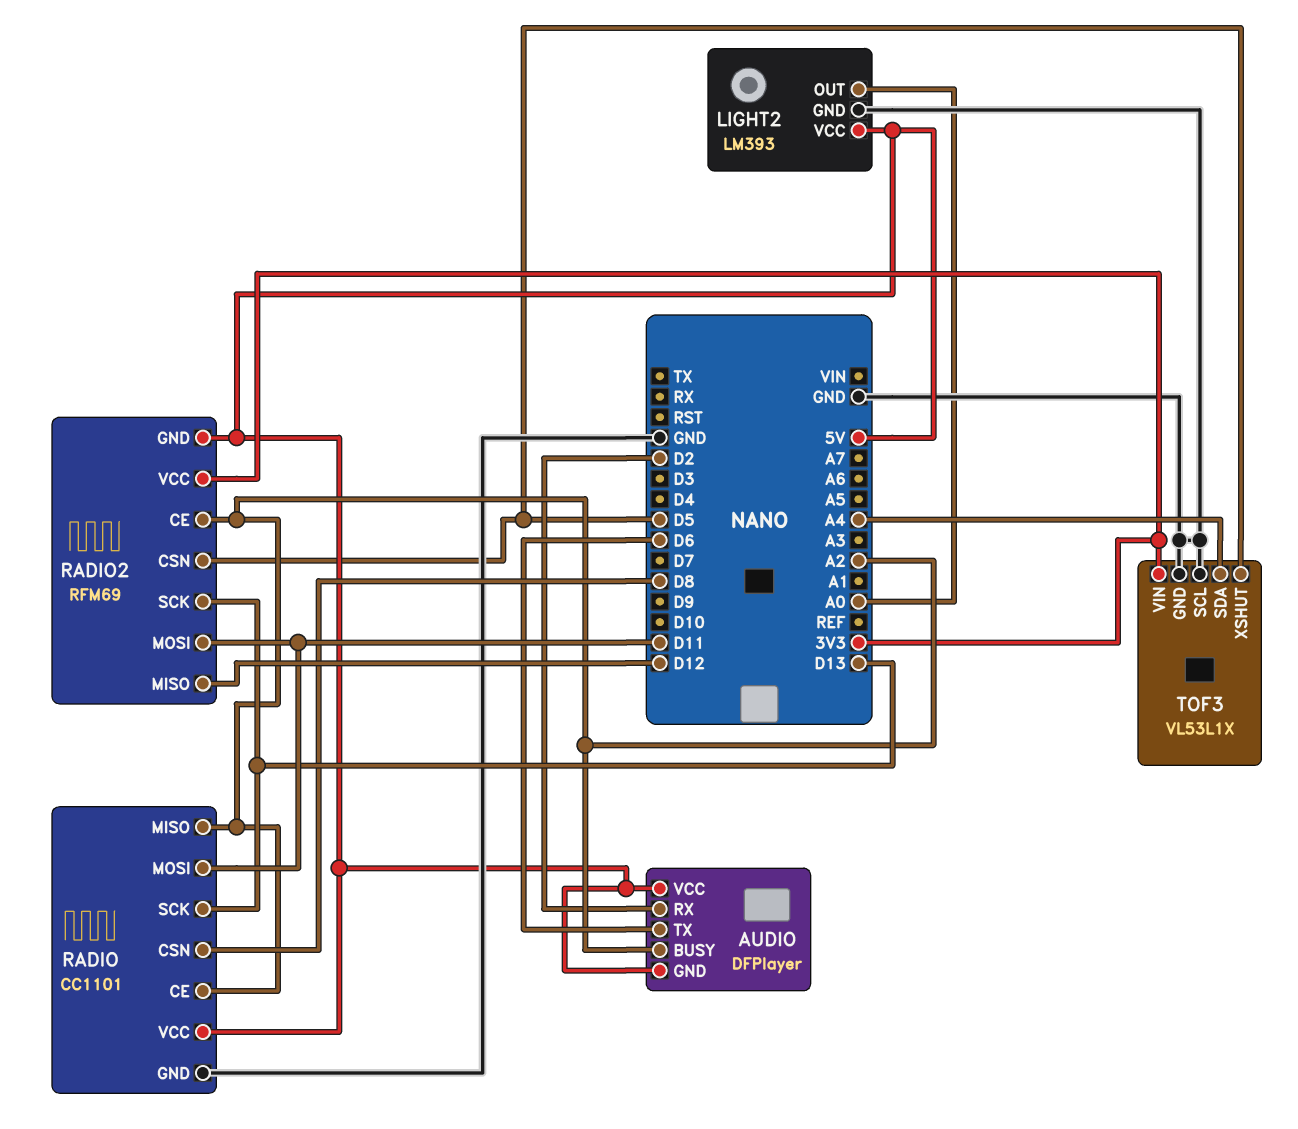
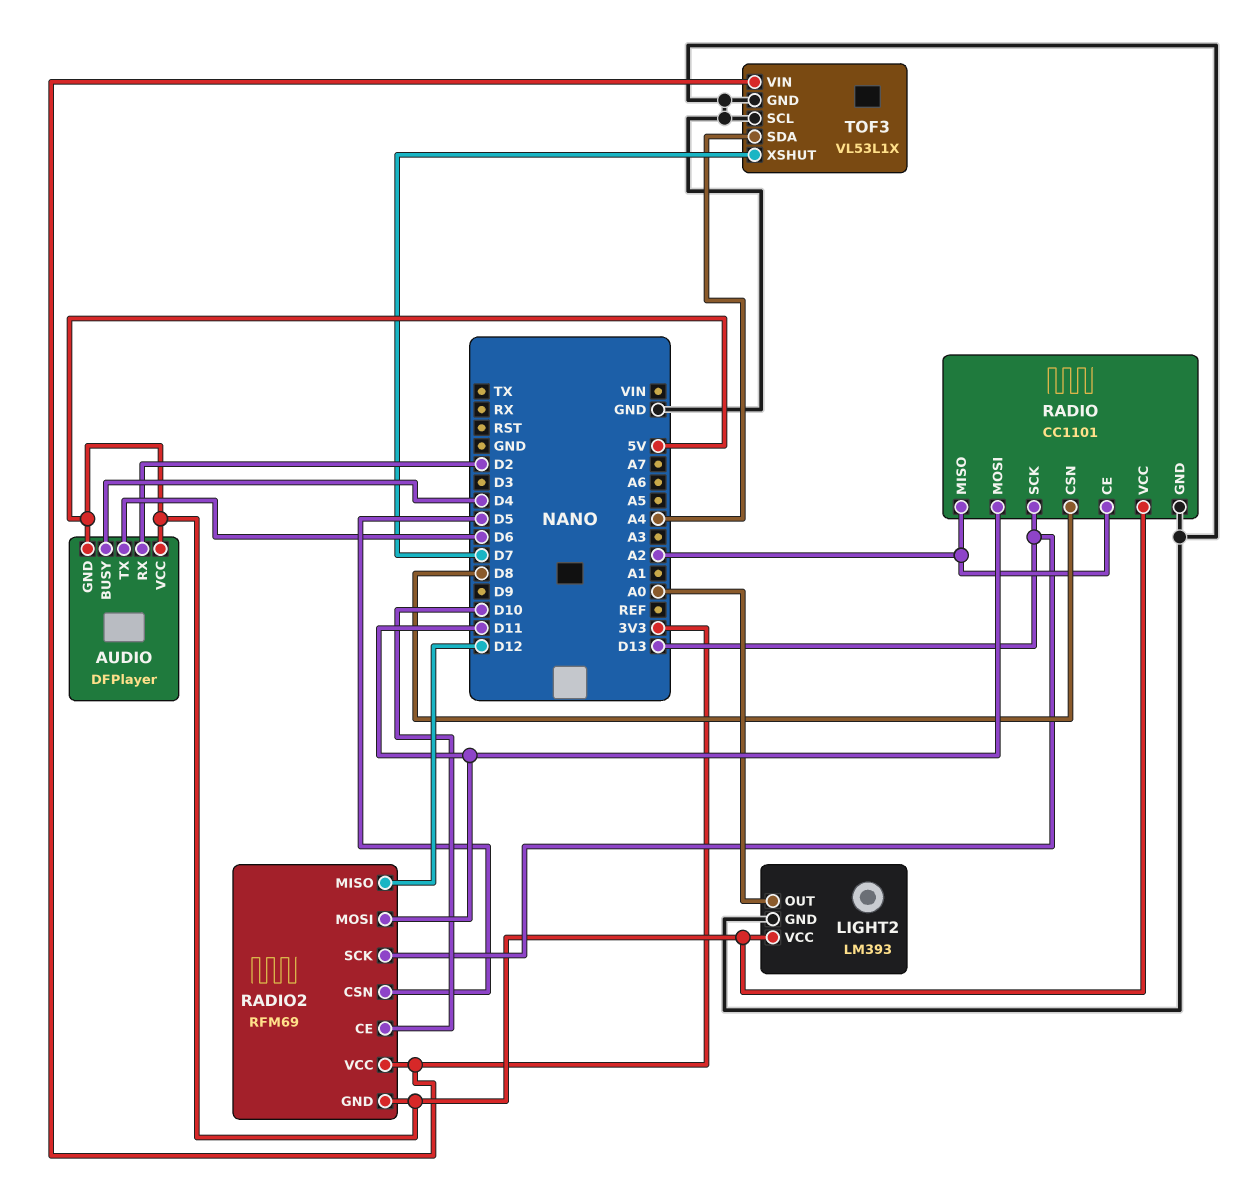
AUDIO pin BUSY: A2 -> D4
RADIO2 pin CE: A2 -> D10
TOF3 pin XSHUT: D5 -> D7

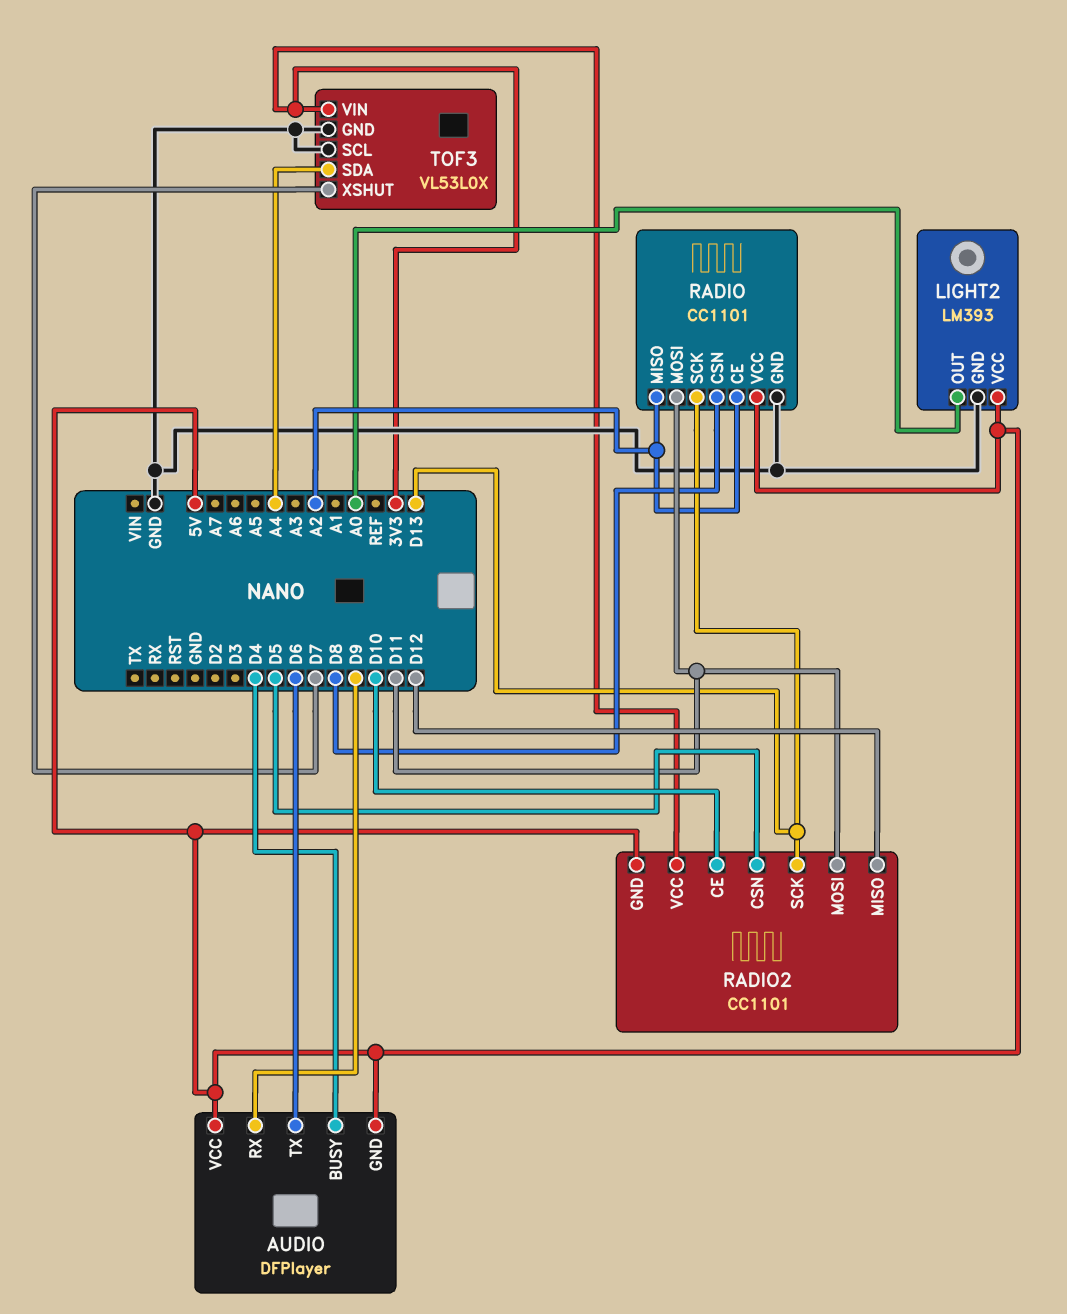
AUDIO pin RX: D2 -> D9
RADIO2: RFM69 -> CC1101
TOF3: VL53L1X -> VL53L0X

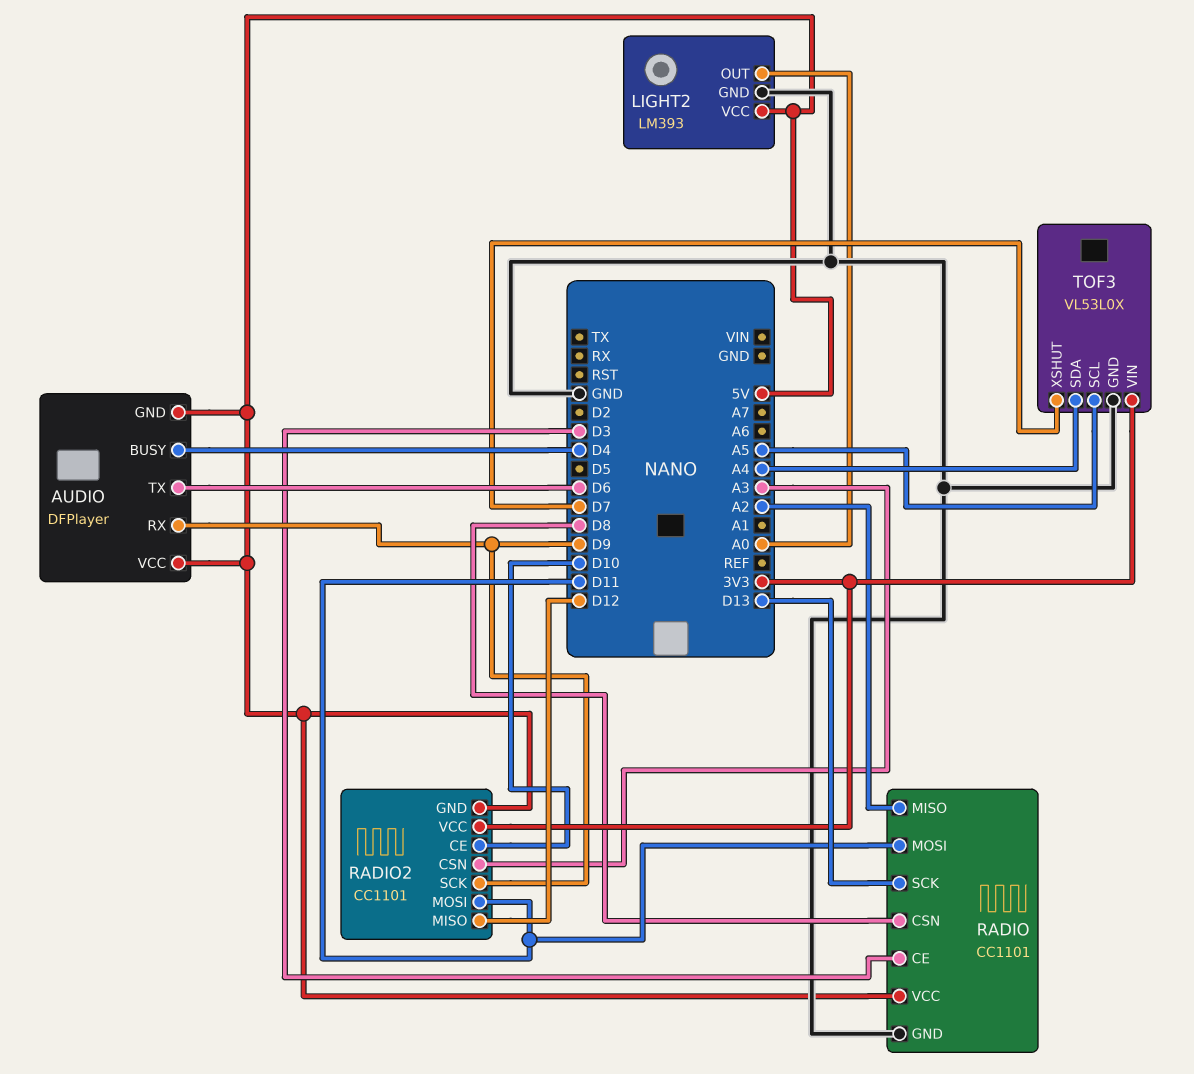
RADIO pin CE: A2 -> D3
RADIO2 pin CSN: D5 -> A3
RADIO2 pin SCK: D13 -> D9
TOF3 pin SCL: GND -> A5

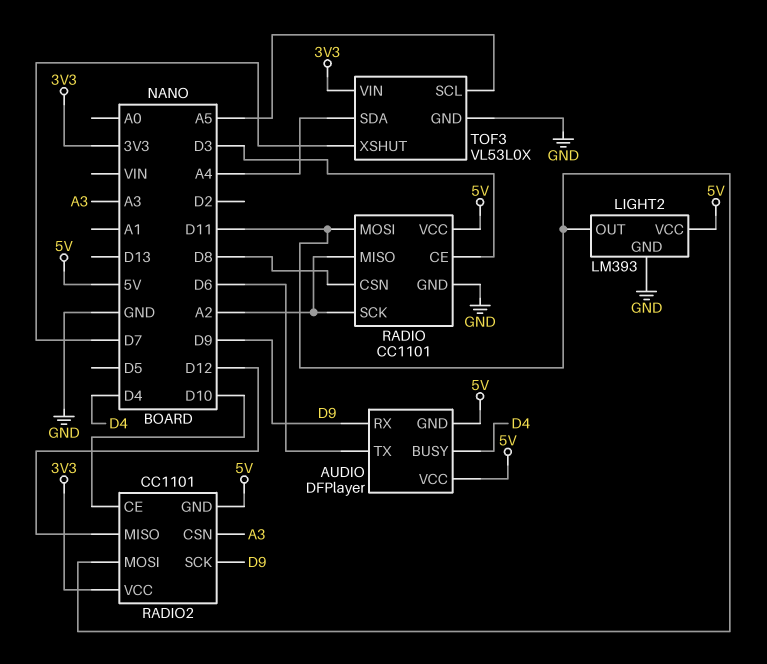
LIGHT2 pin OUT: A0 -> D11
RADIO pin SCK: D13 -> A2

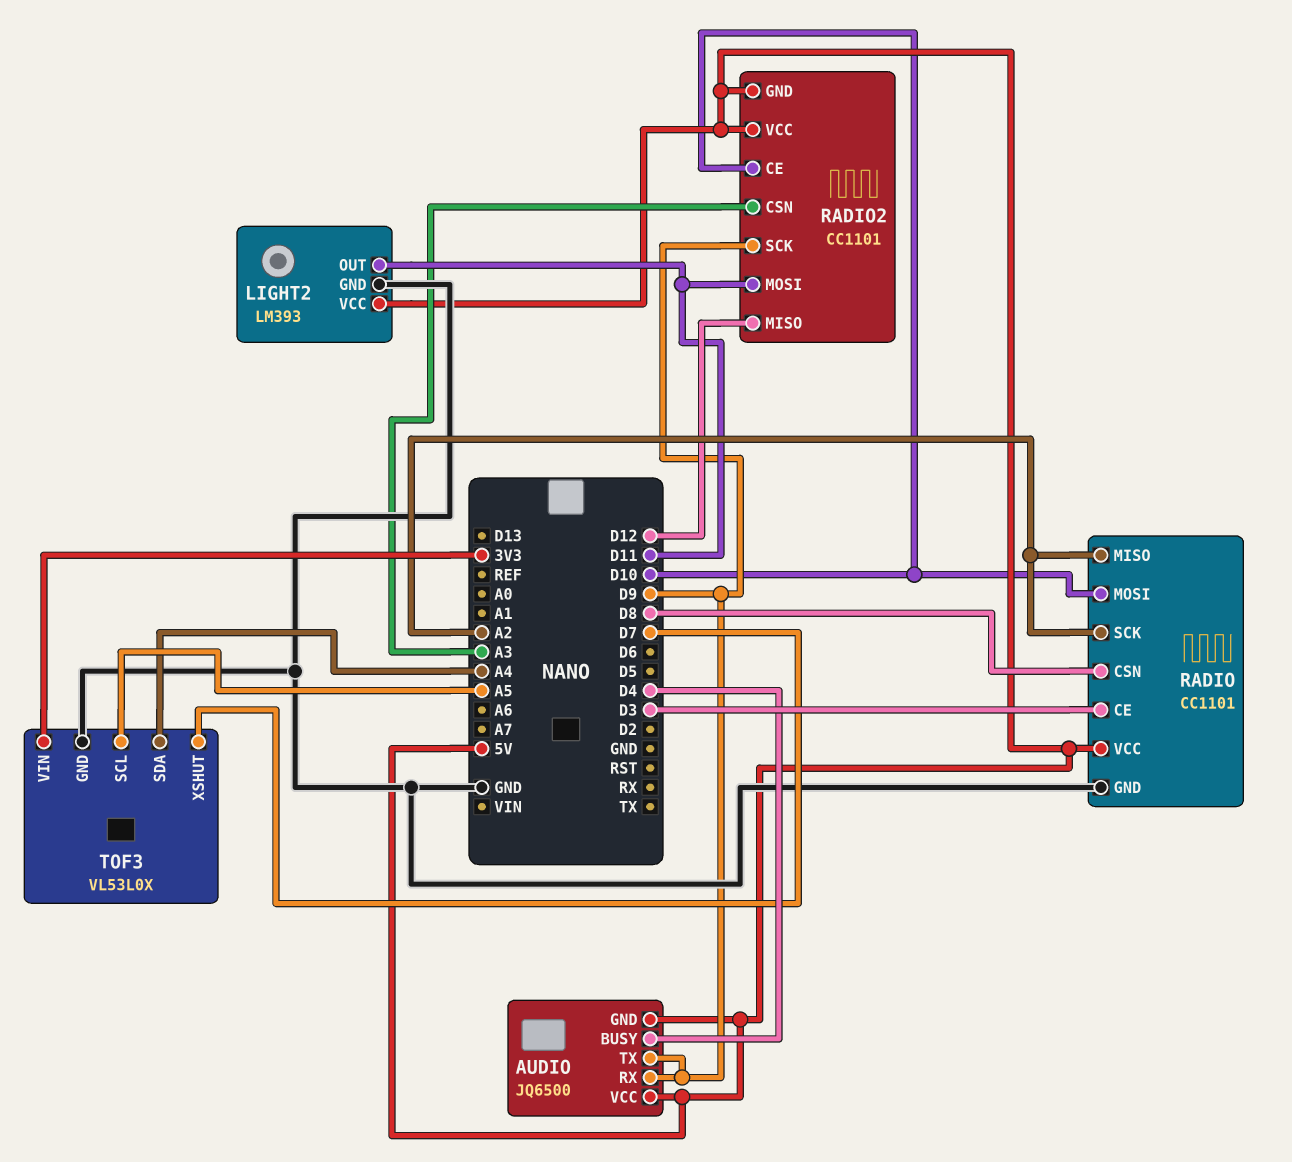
AUDIO: DFPlayer -> JQ6500
AUDIO pin TX: D6 -> D9
RADIO pin MOSI: D11 -> D10
RADIO2 pin VCC: 3V3 -> 5V

